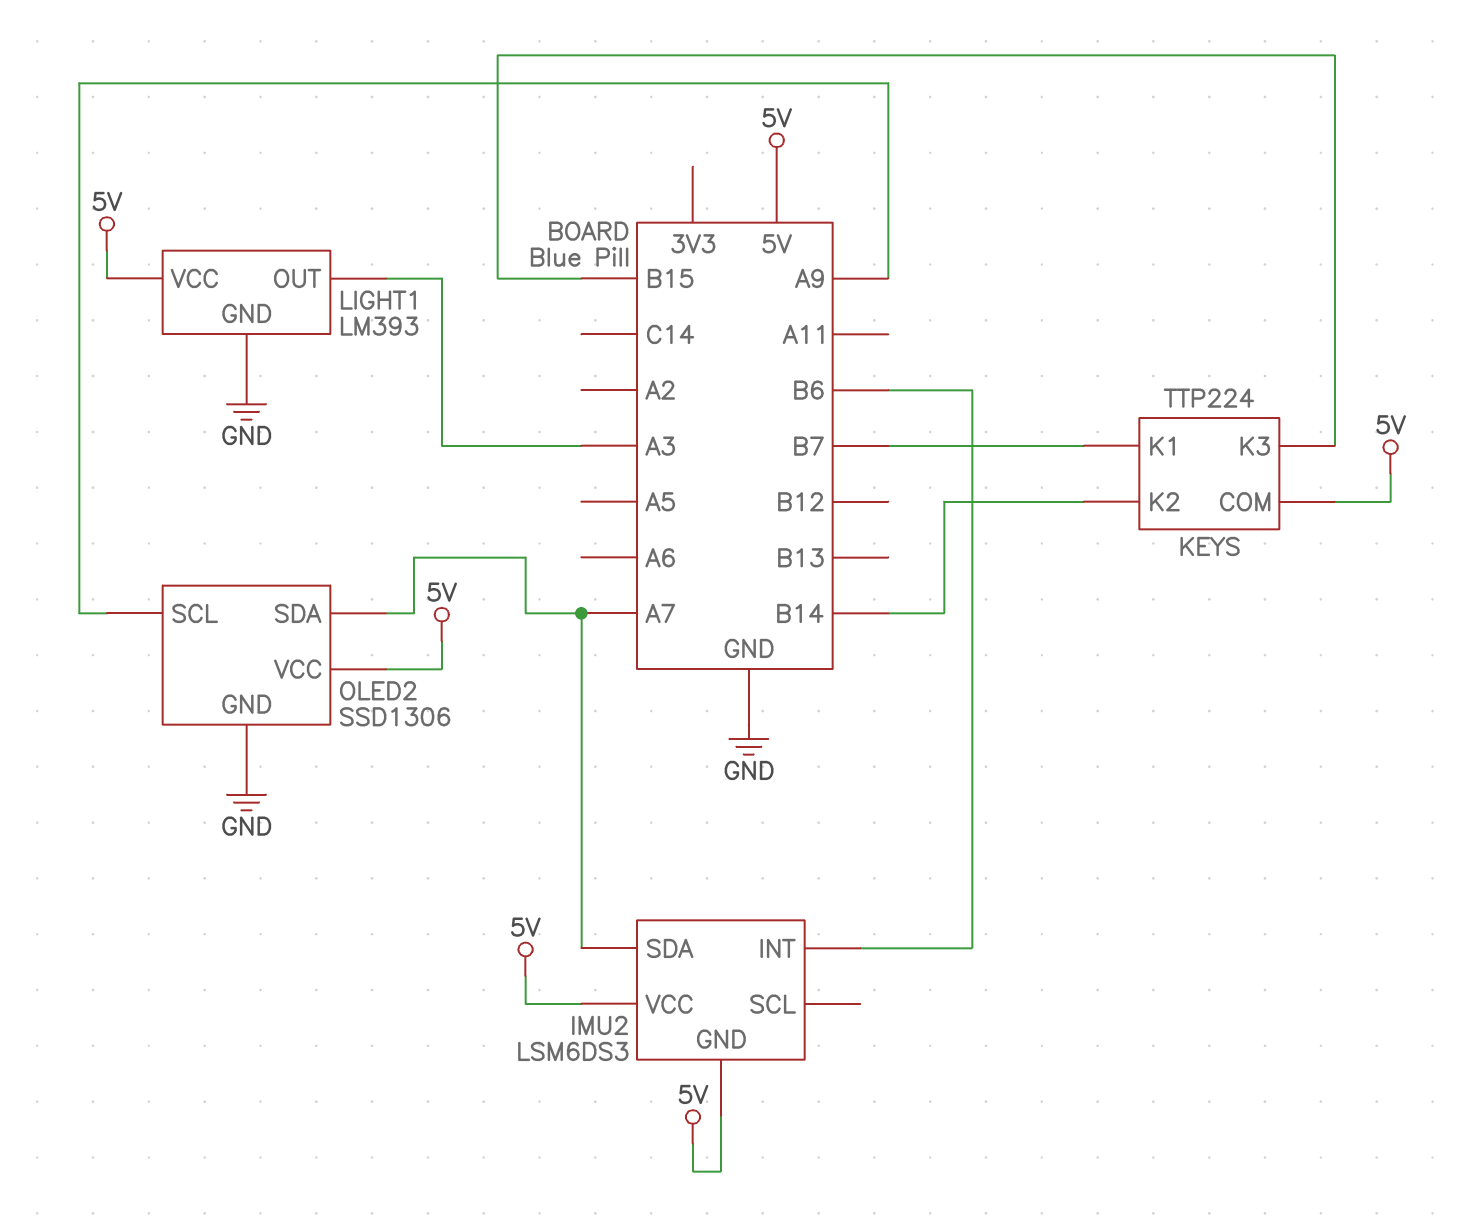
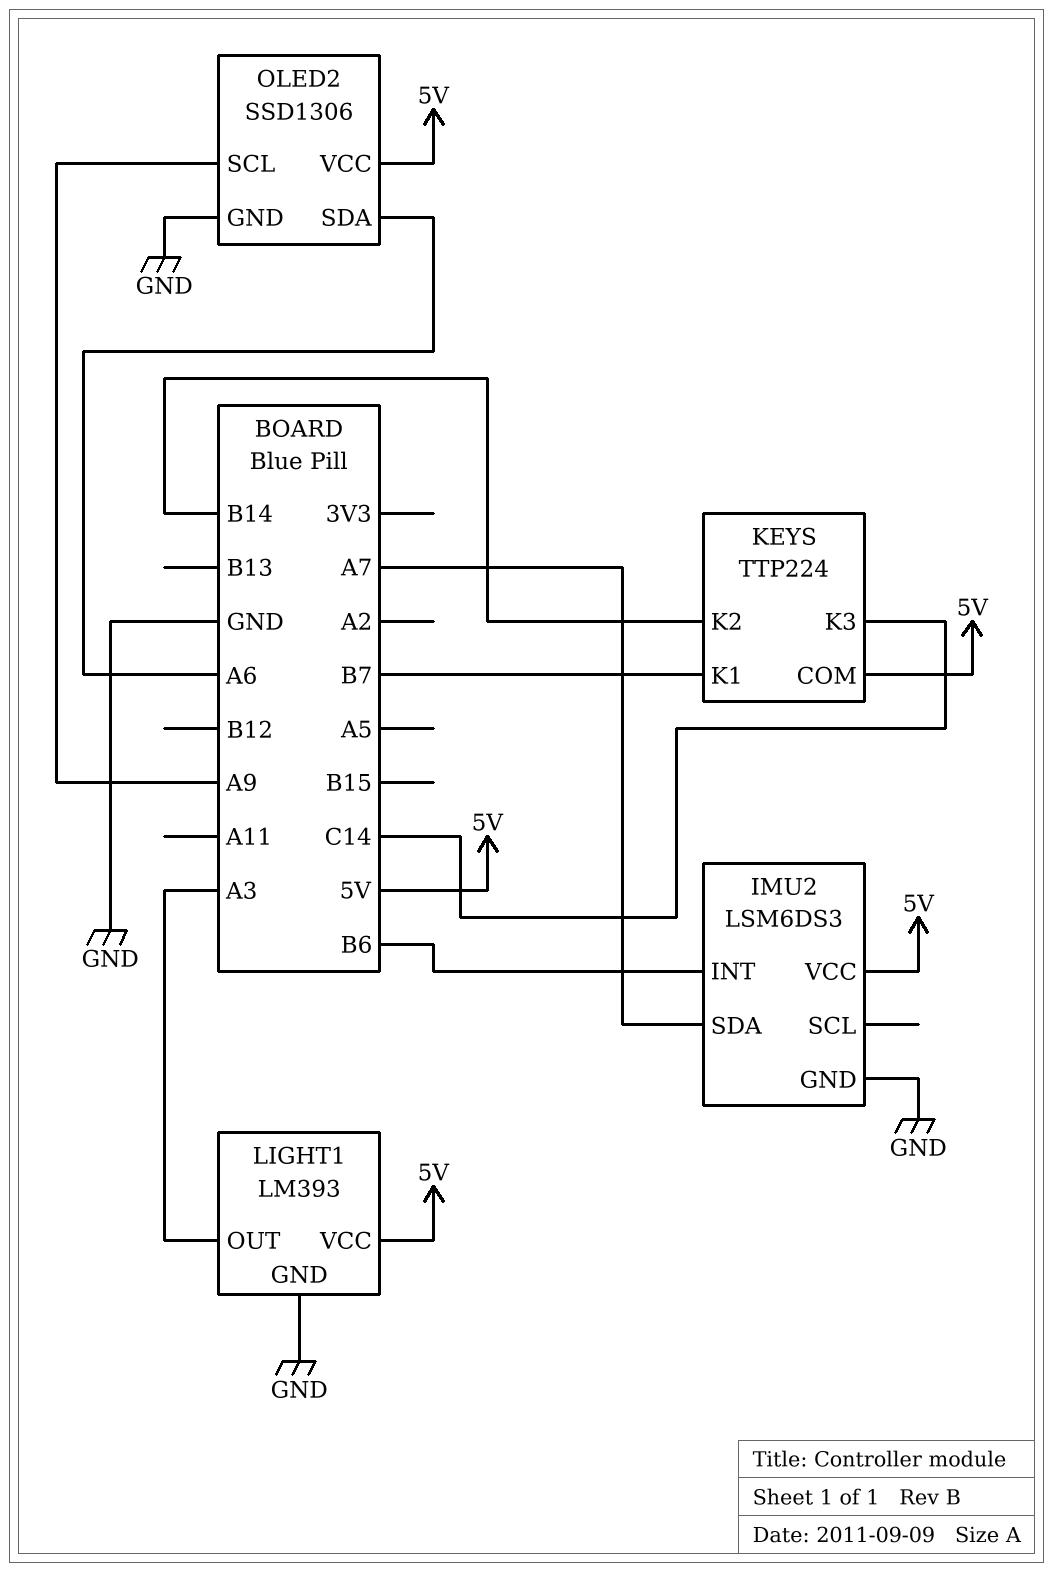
IMU2 pin GND: 5V -> GND
KEYS pin K3: B15 -> C14
OLED2 pin SDA: A7 -> A6

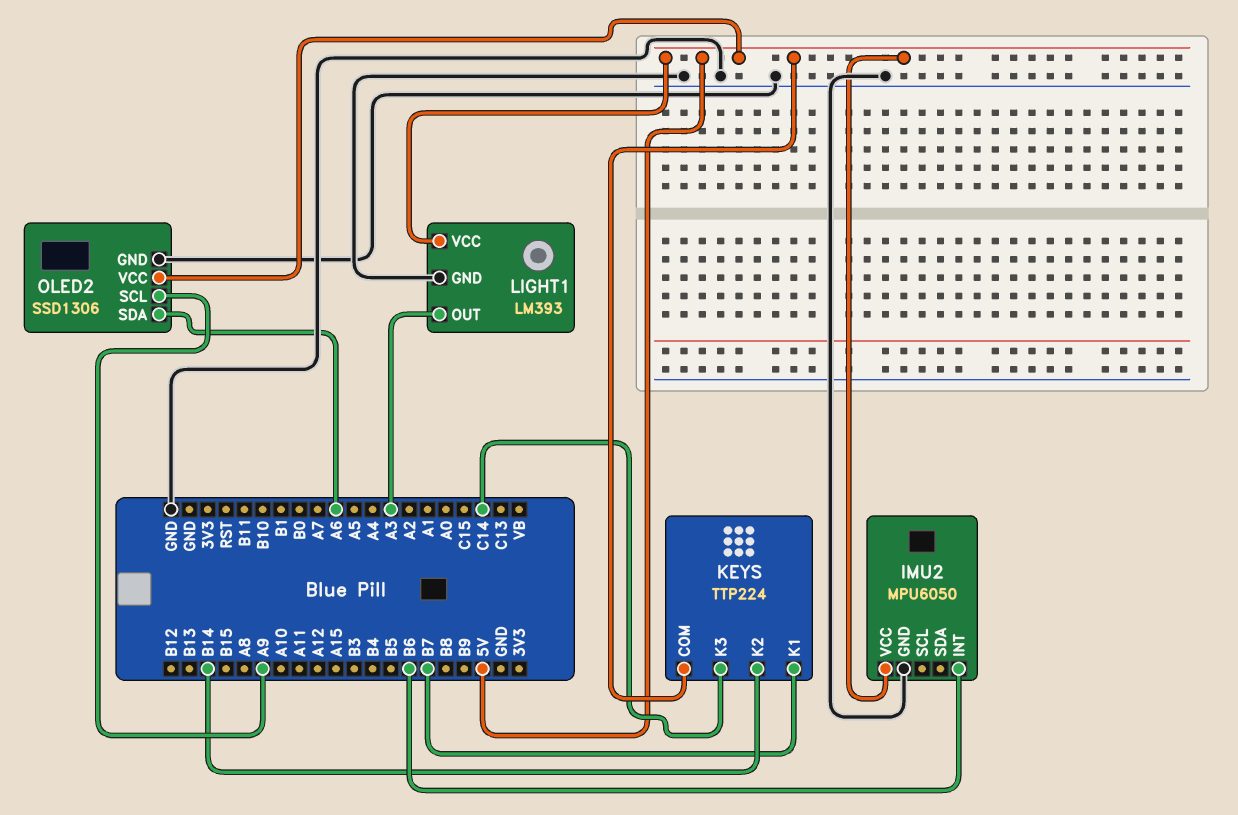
IMU2: LSM6DS3 -> MPU6050
IMU2 pin SDA: A7 -> none

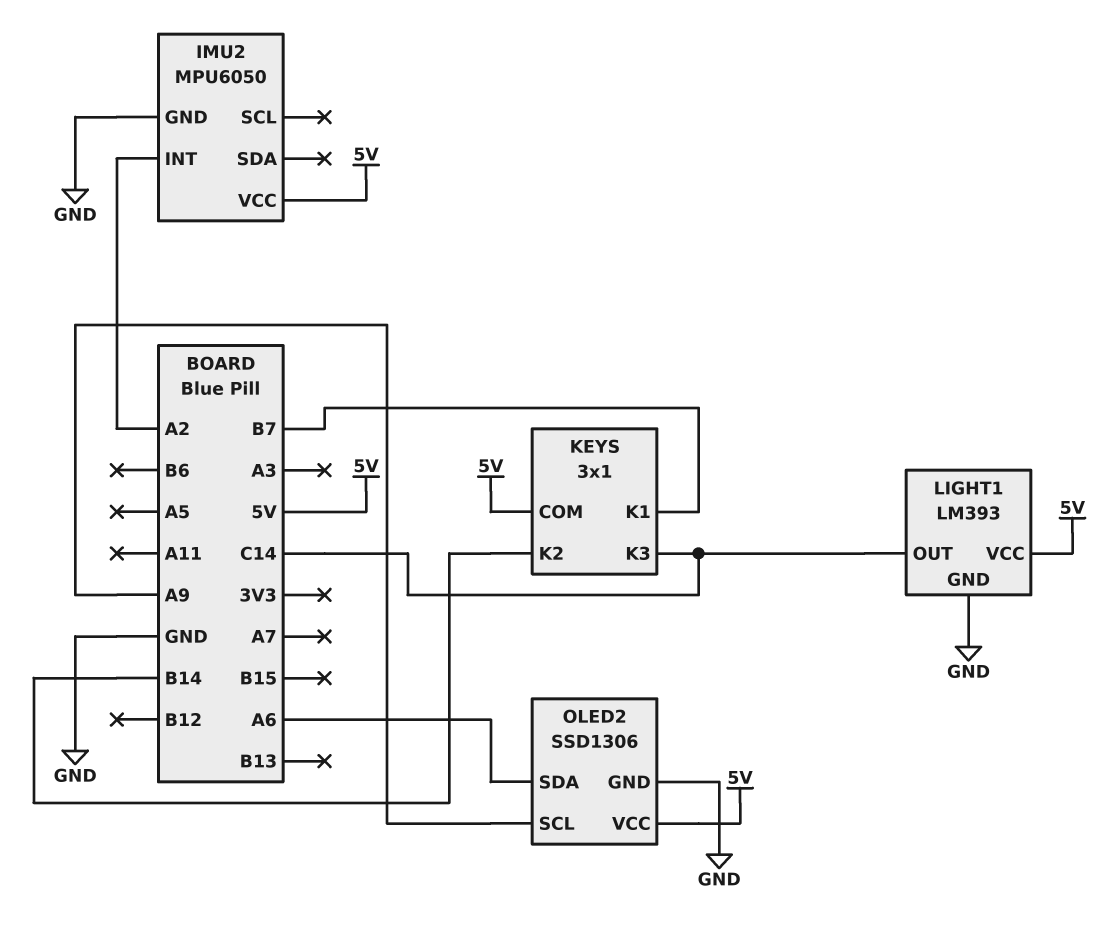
IMU2 pin INT: B6 -> A2
KEYS: TTP224 -> 3x1
LIGHT1 pin OUT: A3 -> C14

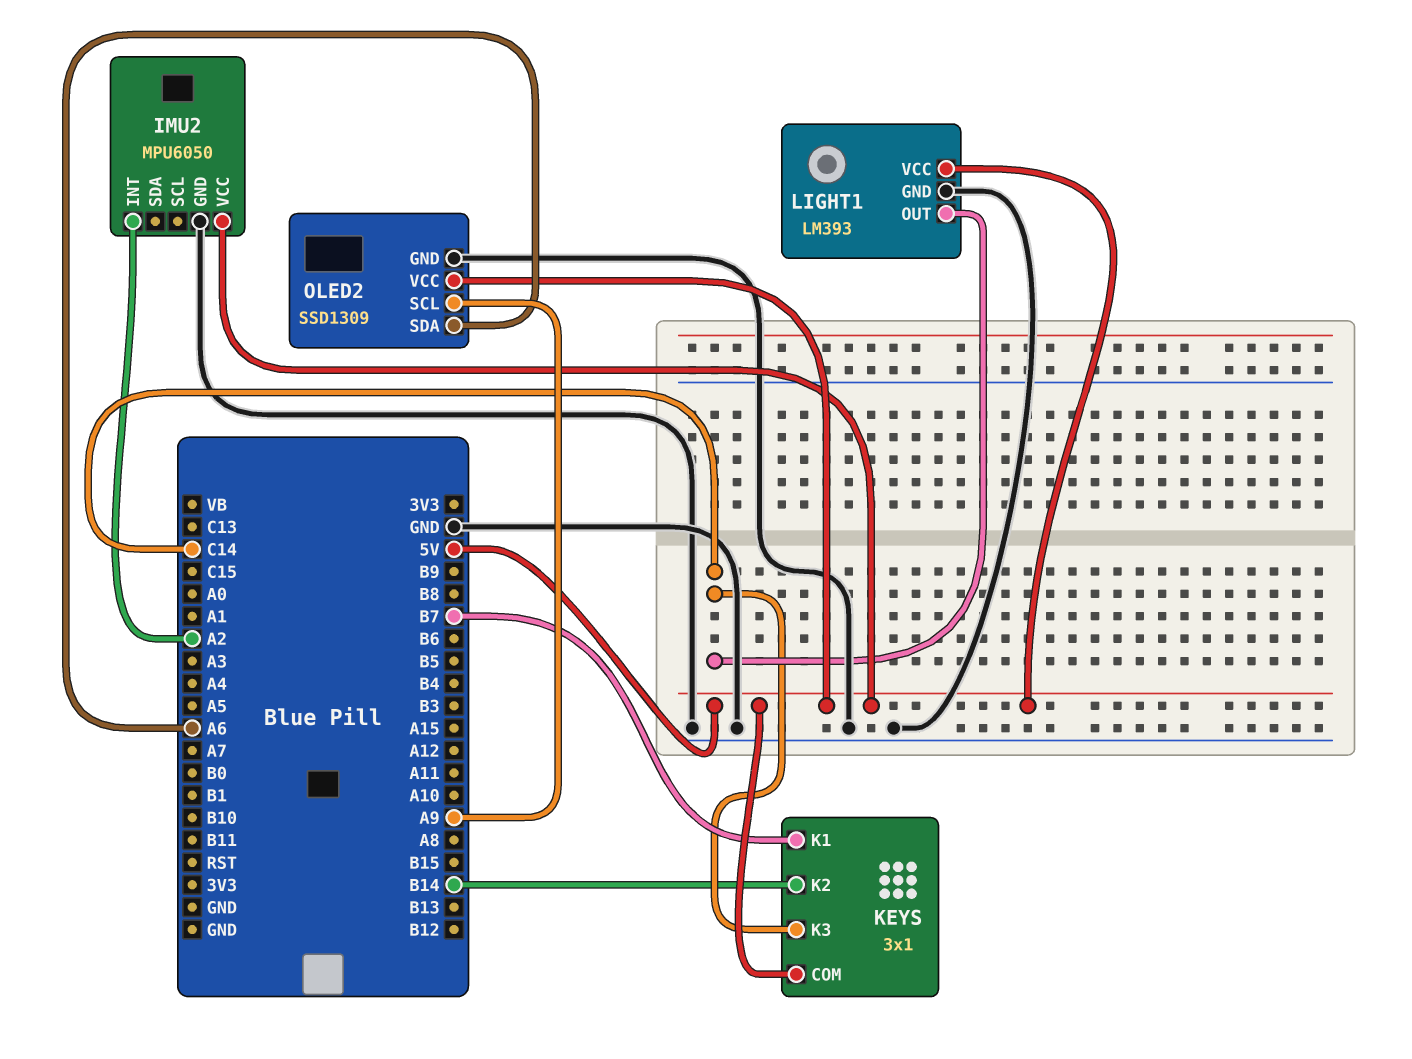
OLED2: SSD1306 -> SSD1309

